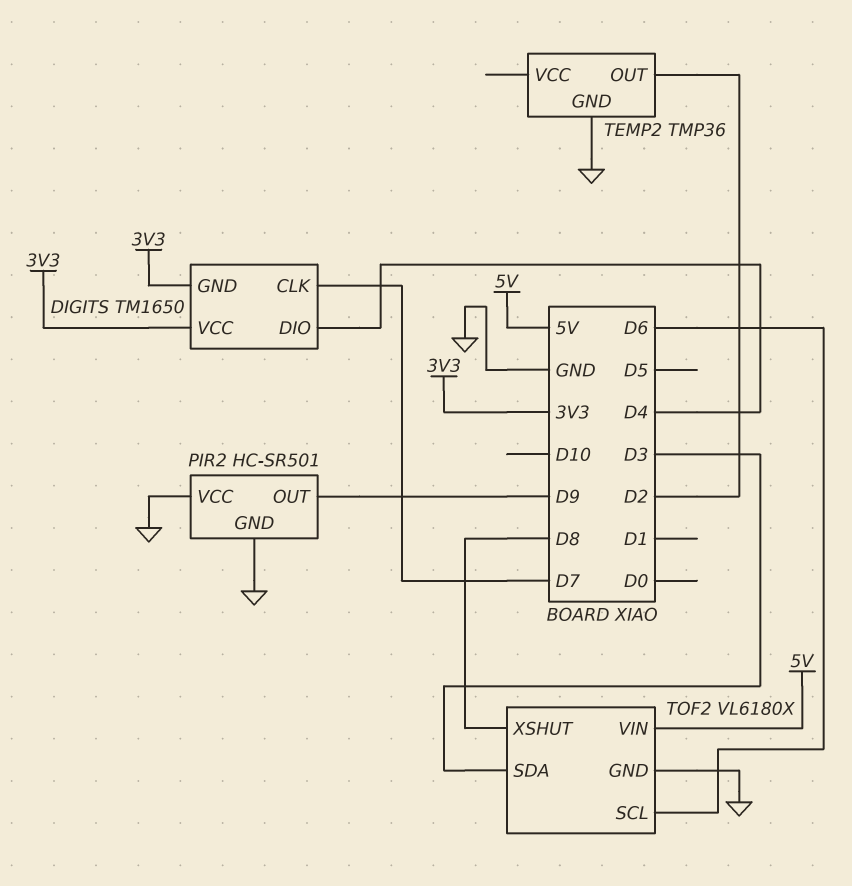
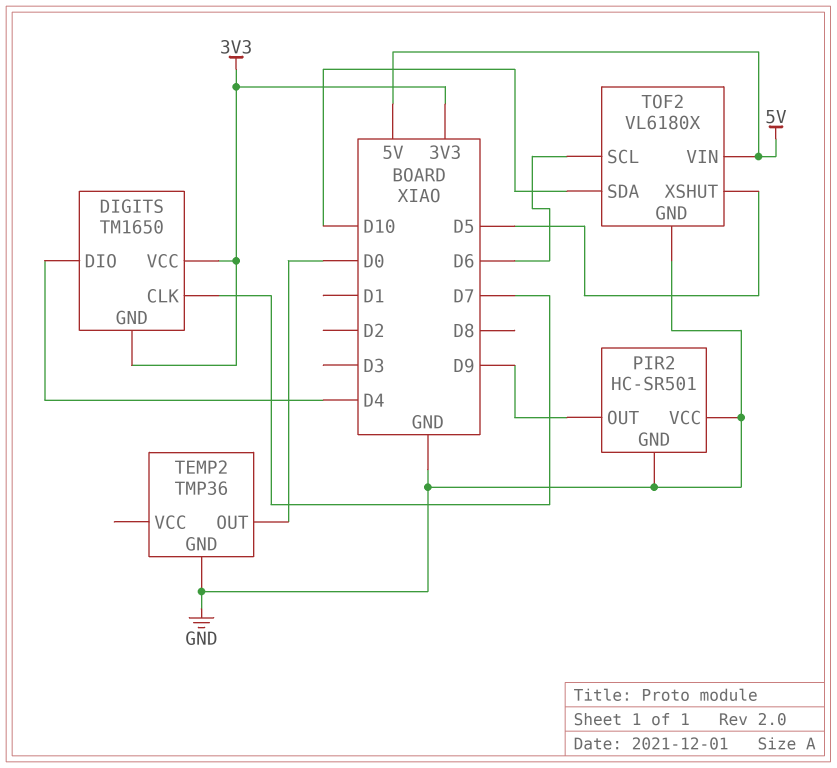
TEMP2 pin OUT: D2 -> D0
TOF2 pin SDA: D3 -> D10
TOF2 pin XSHUT: D8 -> D5

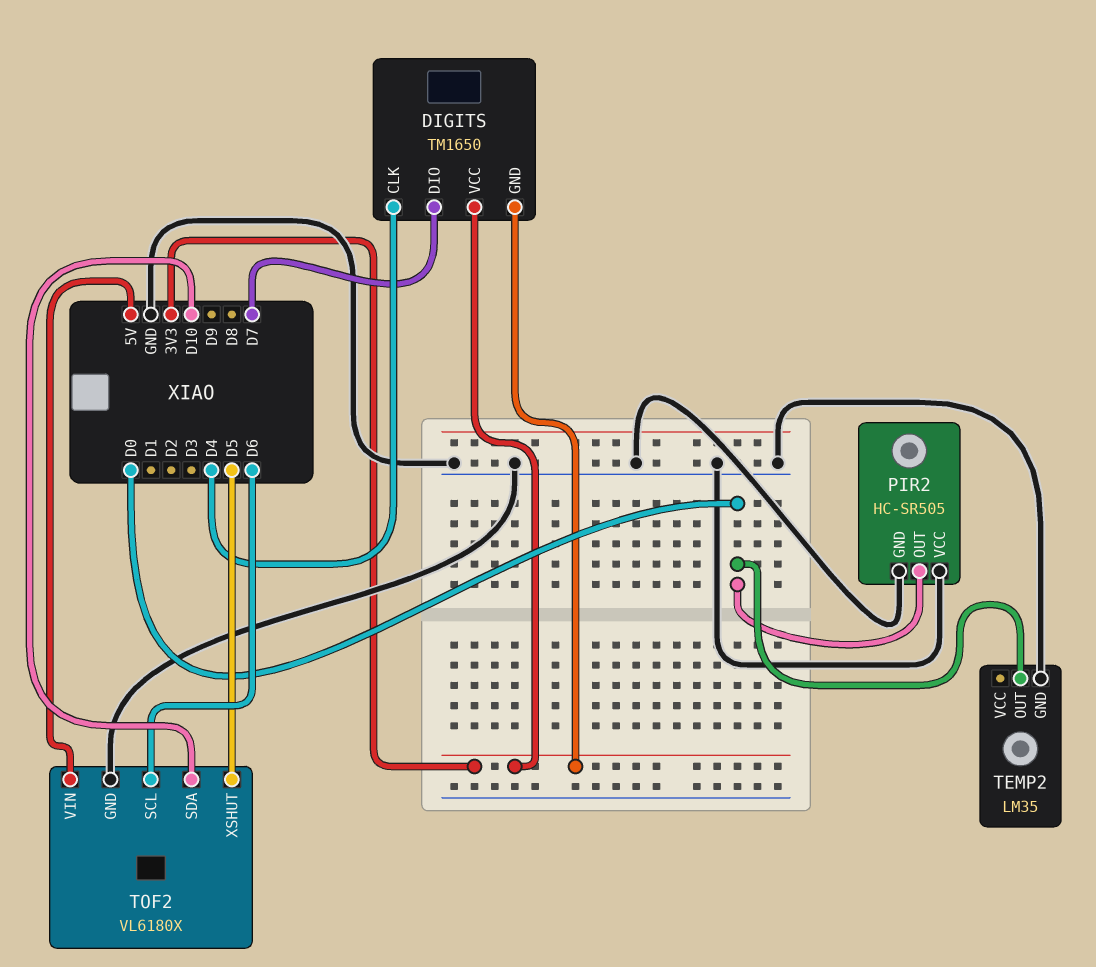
DIGITS pin CLK: D7 -> D4
DIGITS pin DIO: D4 -> D7
PIR2: HC-SR501 -> HC-SR505
PIR2 pin OUT: D9 -> D0
TEMP2: TMP36 -> LM35

